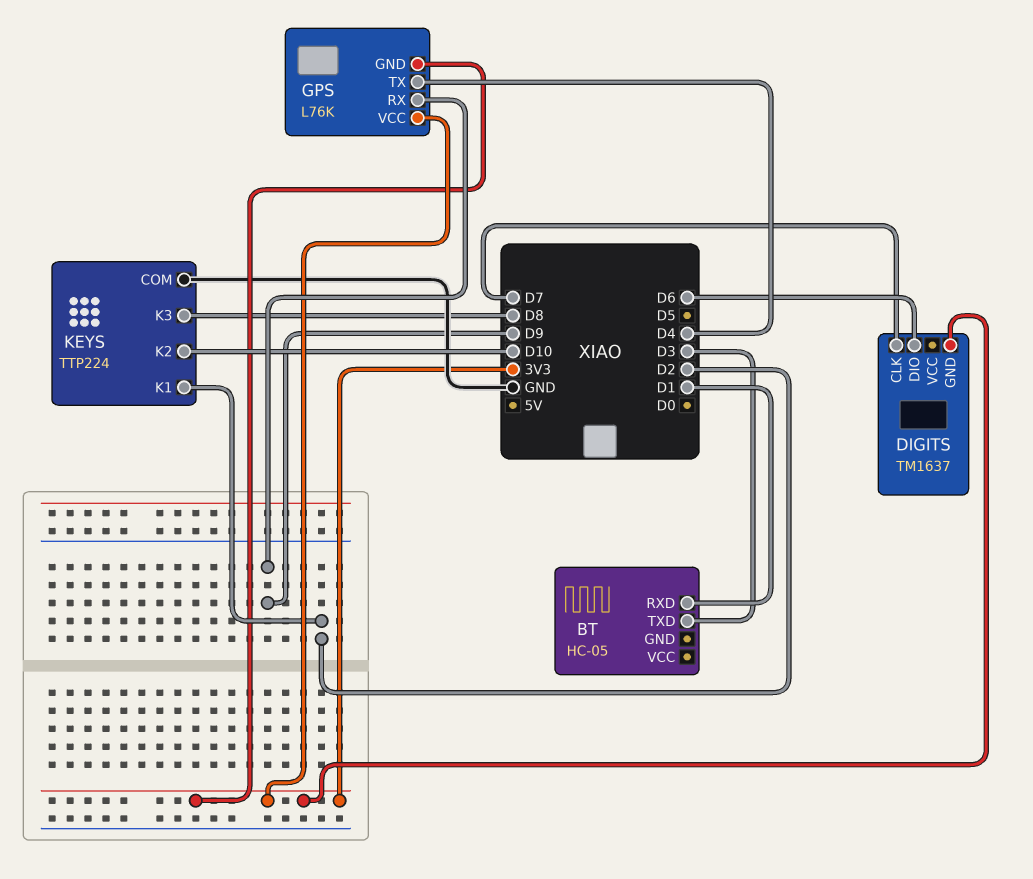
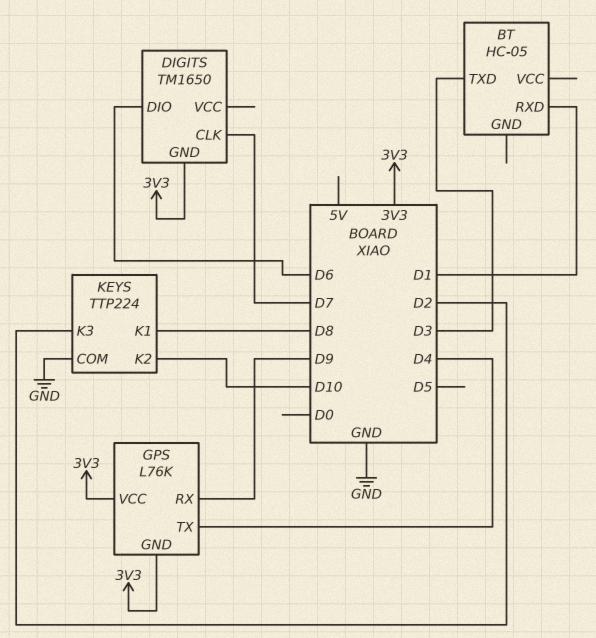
DIGITS: TM1637 -> TM1650
KEYS pin K1: D2 -> D8
KEYS pin K3: D8 -> D2

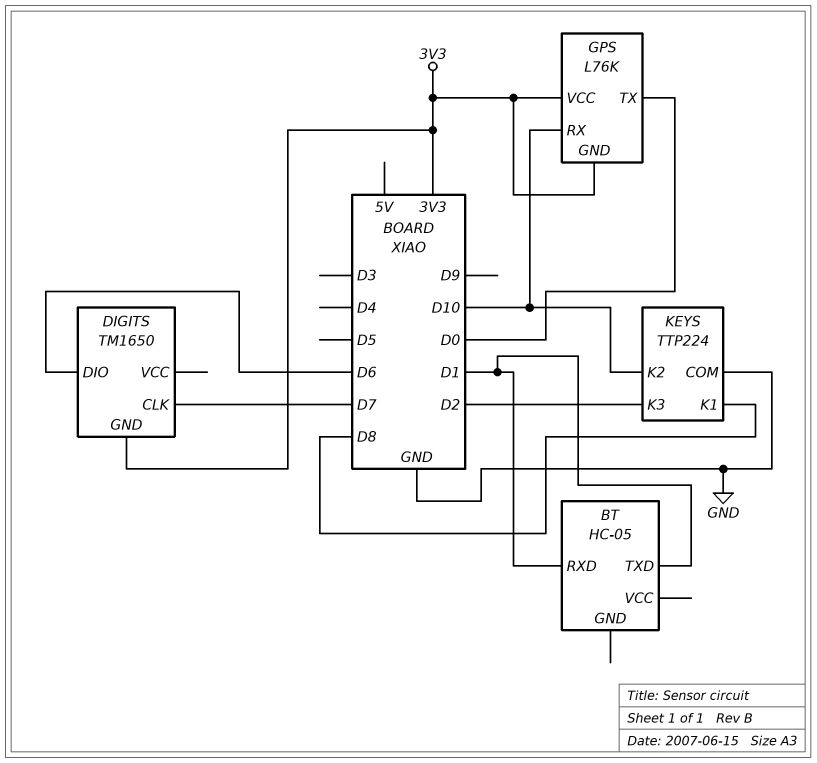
BT pin TXD: D3 -> D1
GPS pin RX: D9 -> D10
GPS pin TX: D4 -> D0

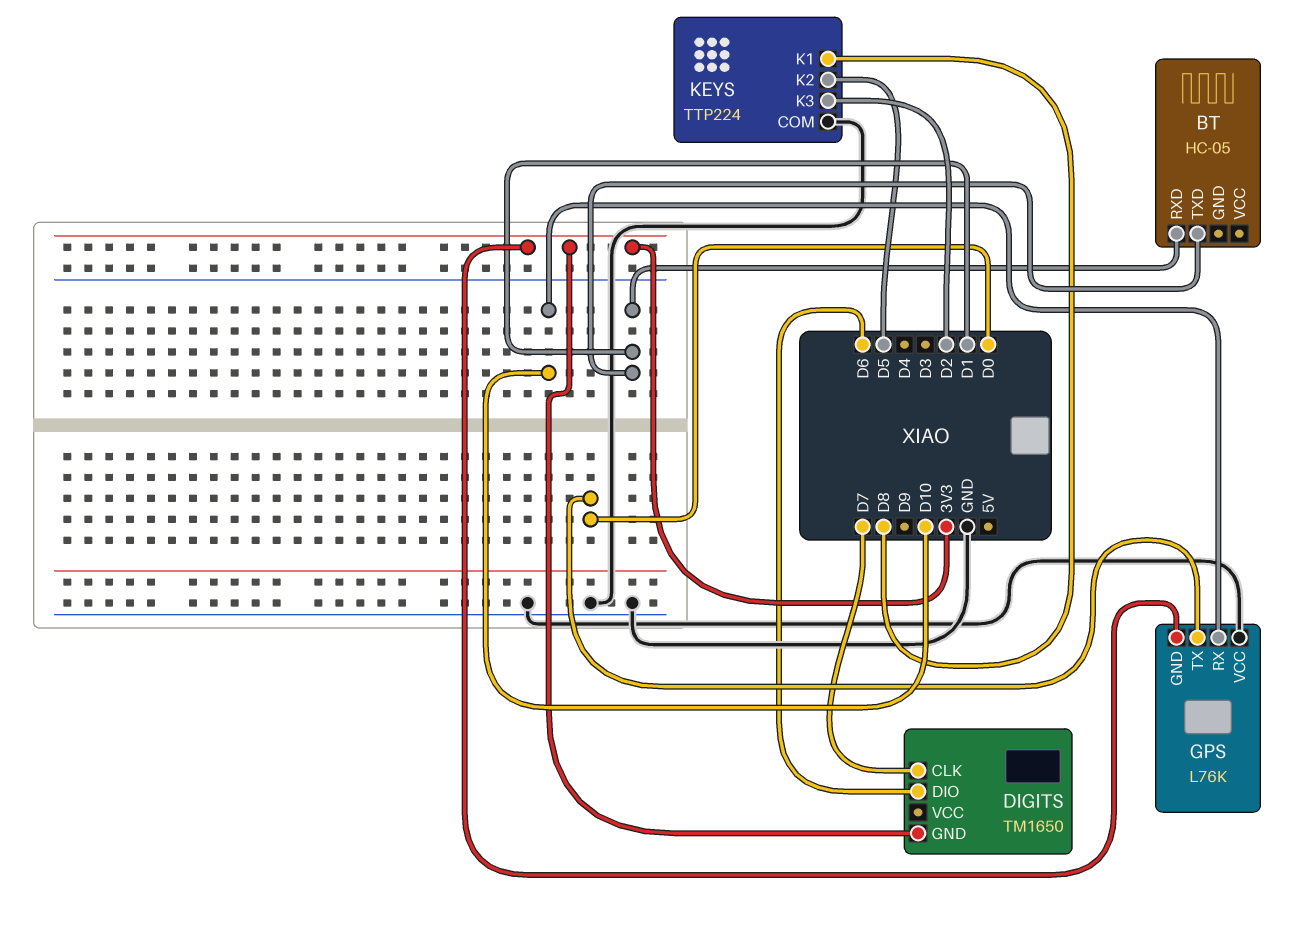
GPS pin VCC: 3V3 -> GND
KEYS pin K2: D10 -> D5

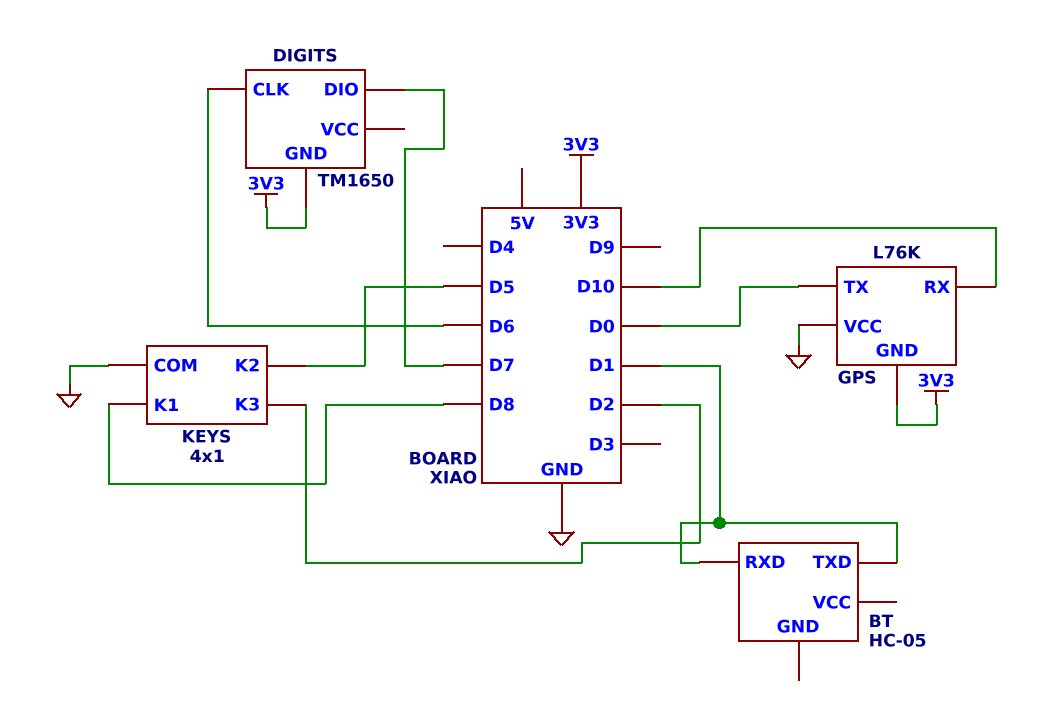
DIGITS pin CLK: D7 -> D6
DIGITS pin DIO: D6 -> D7
KEYS: TTP224 -> 4x1

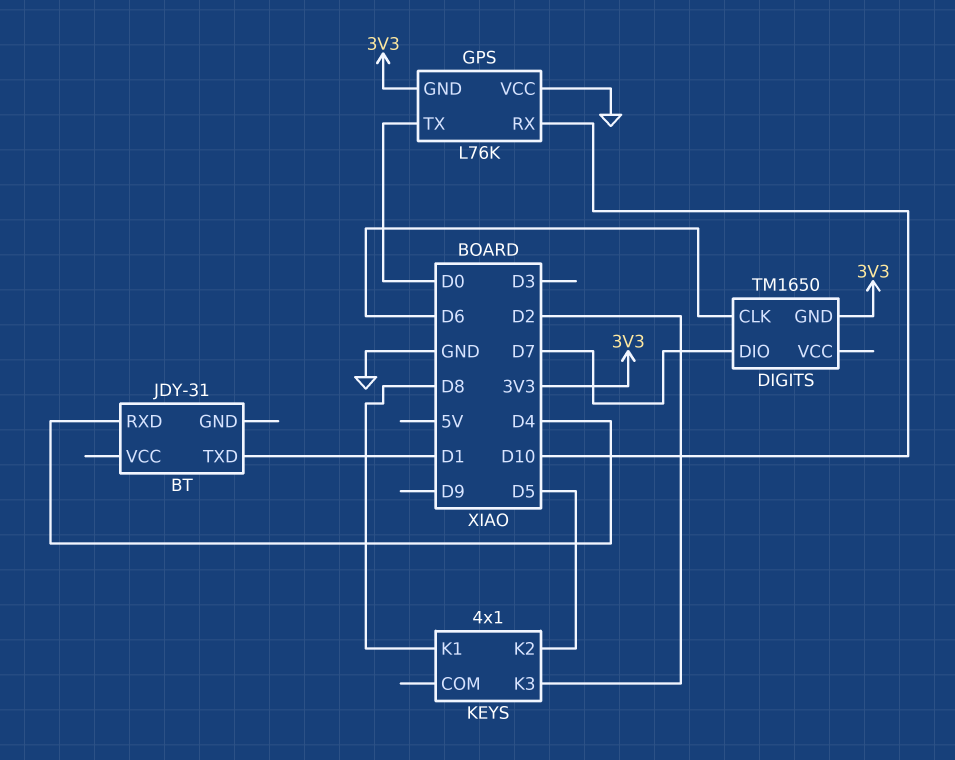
BT: HC-05 -> JDY-31
BT pin RXD: D1 -> D4
KEYS pin COM: GND -> none

